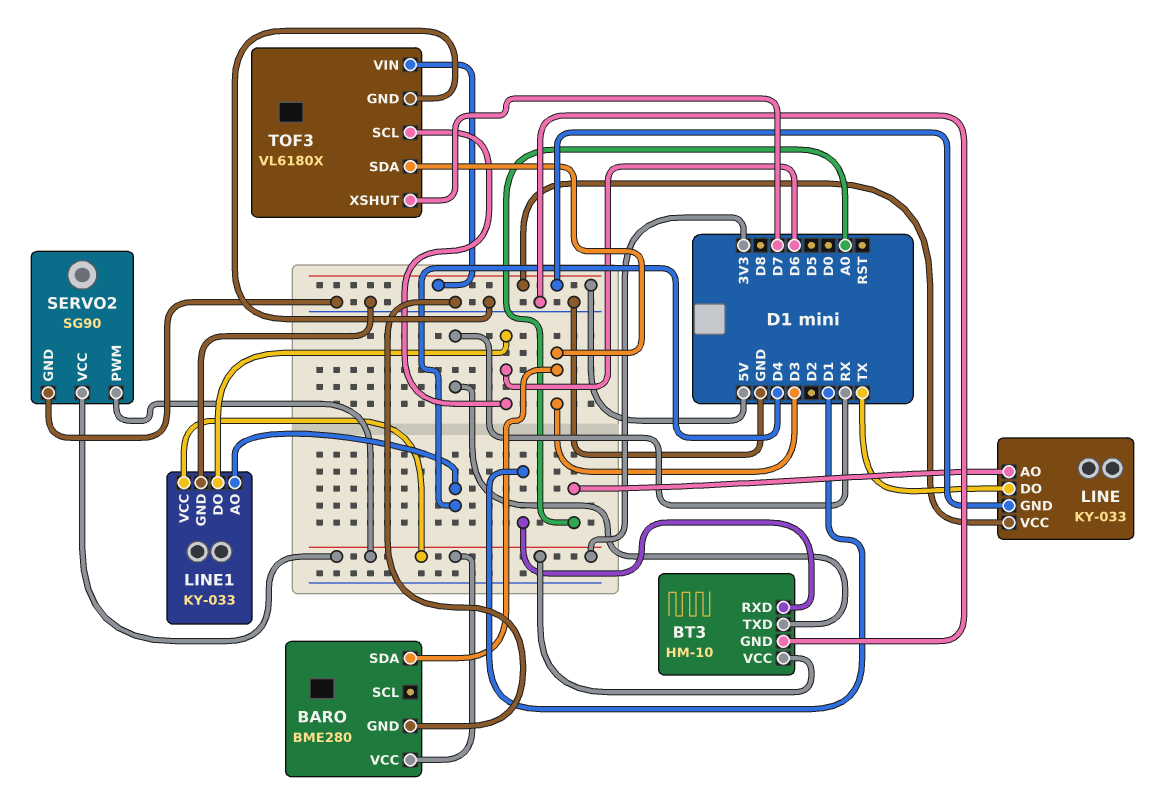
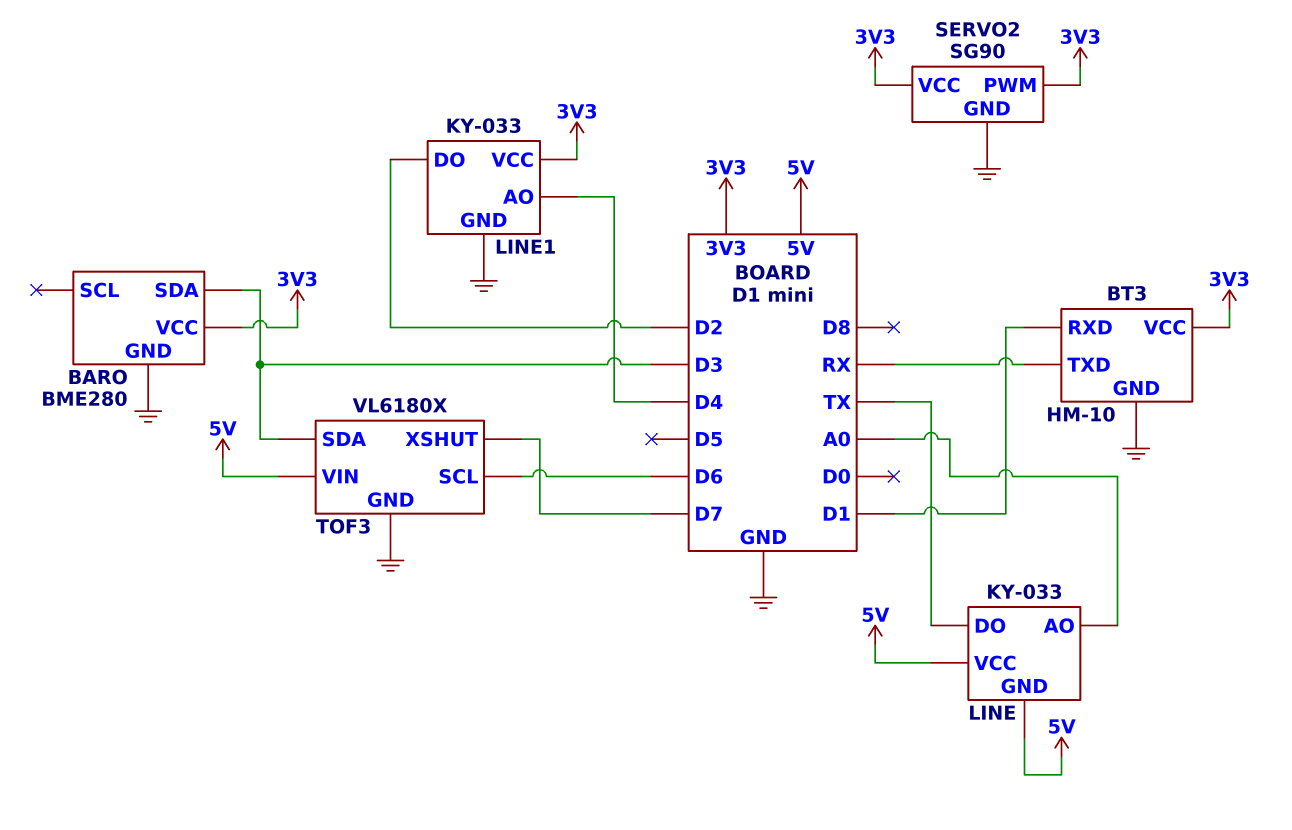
LINE1 pin DO: D6 -> D2

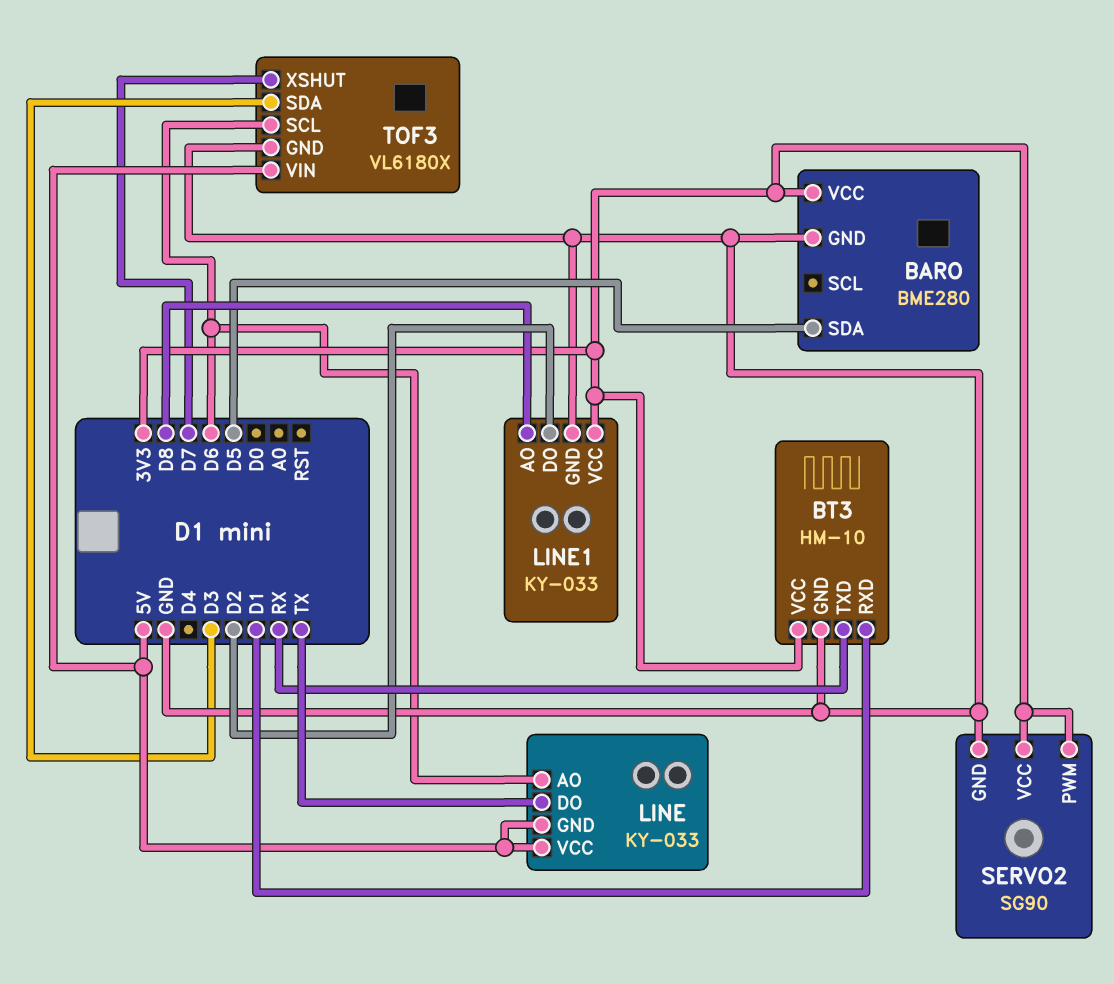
BARO pin SDA: D3 -> D5
LINE pin AO: A0 -> D6
LINE1 pin AO: D4 -> D8

